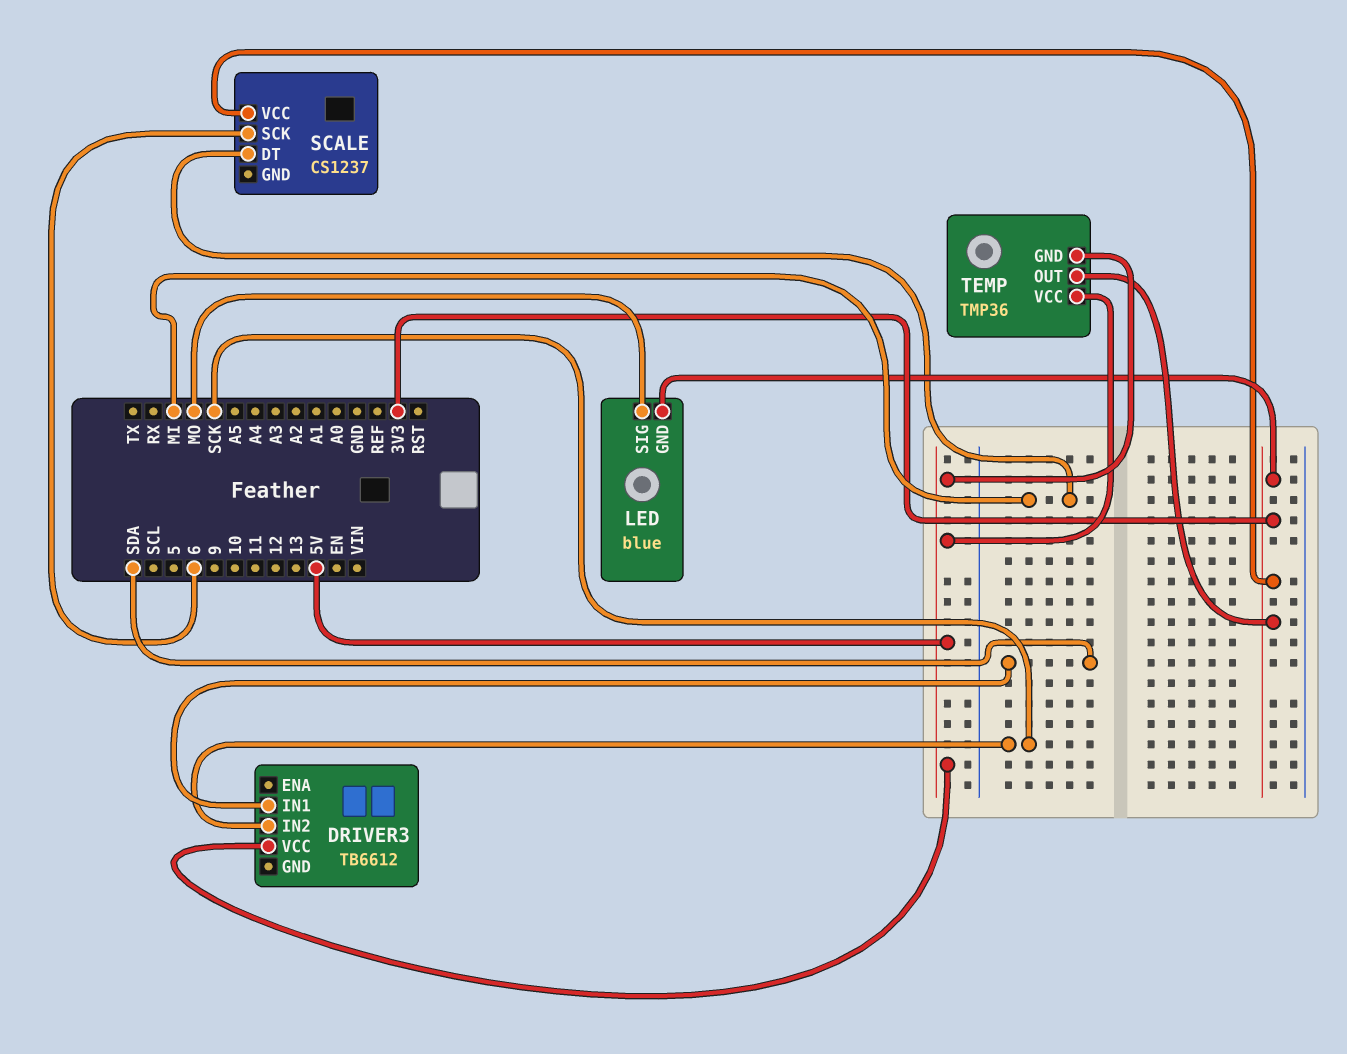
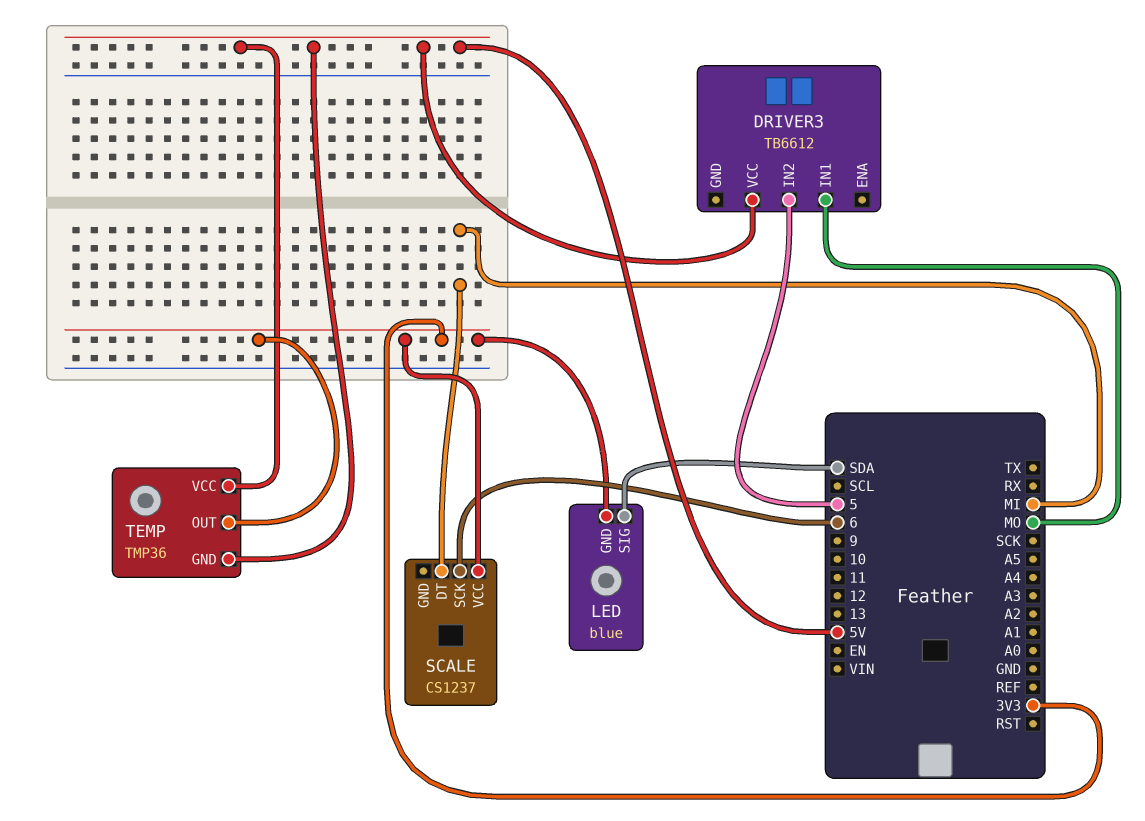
DRIVER3 pin IN1: SDA -> MO
DRIVER3 pin IN2: SCK -> 5
LED pin SIG: MO -> SDA

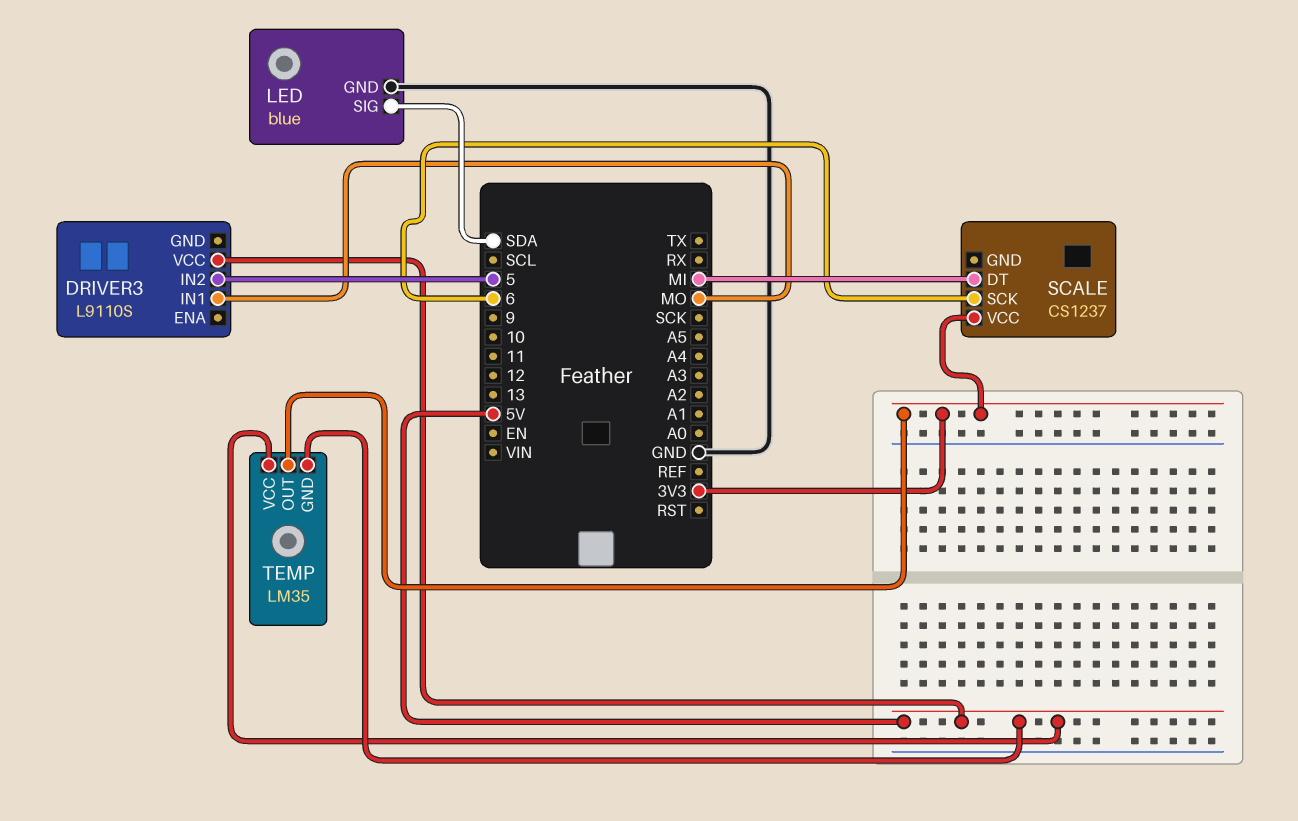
DRIVER3: TB6612 -> L9110S
LED pin GND: 3V3 -> GND
TEMP: TMP36 -> LM35

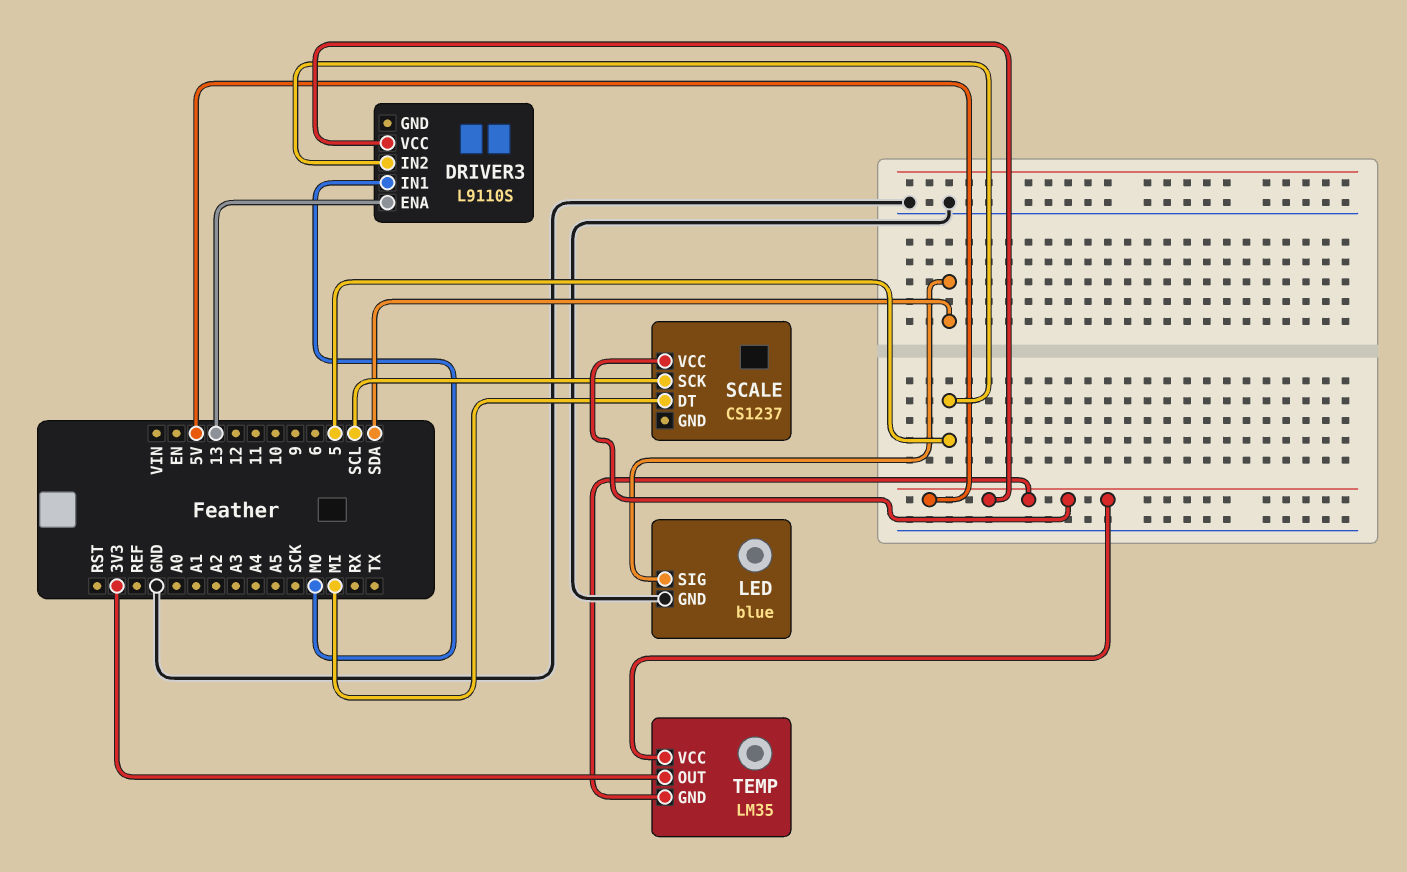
DRIVER3 pin ENA: none -> 13
SCALE pin SCK: 6 -> SCL
SCALE pin VCC: 3V3 -> 5V

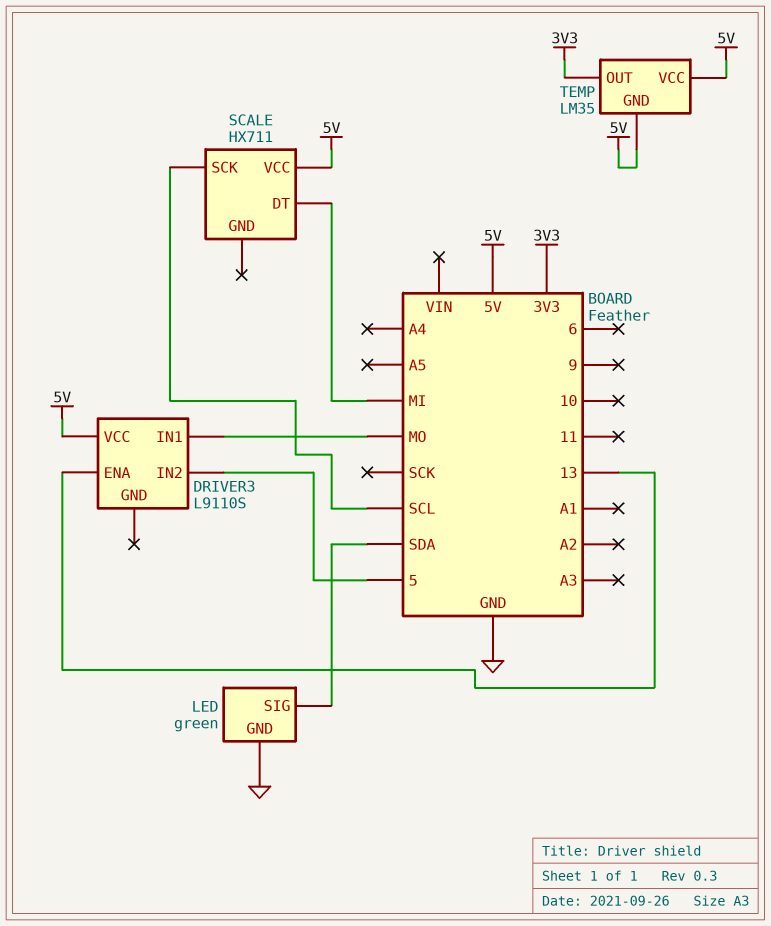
LED: blue -> green
SCALE: CS1237 -> HX711

